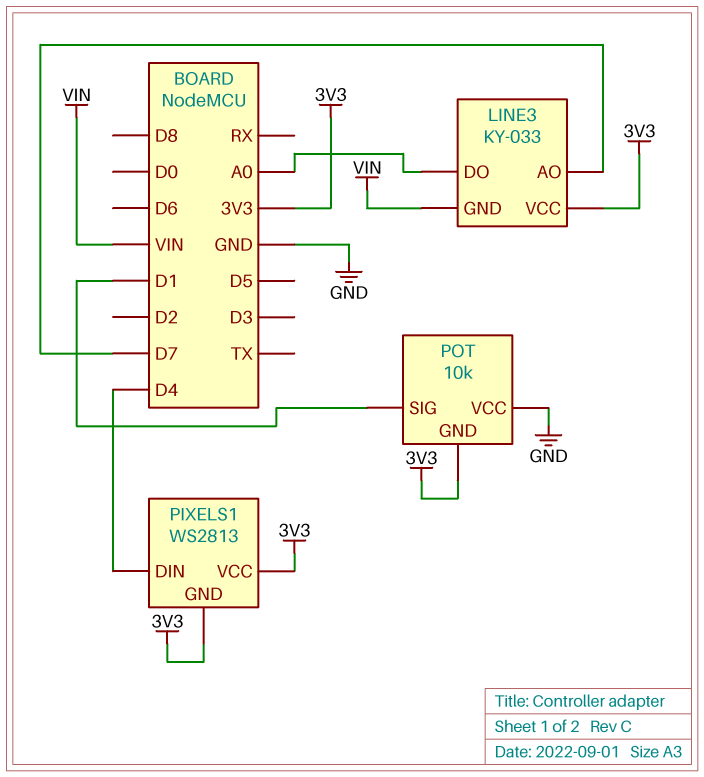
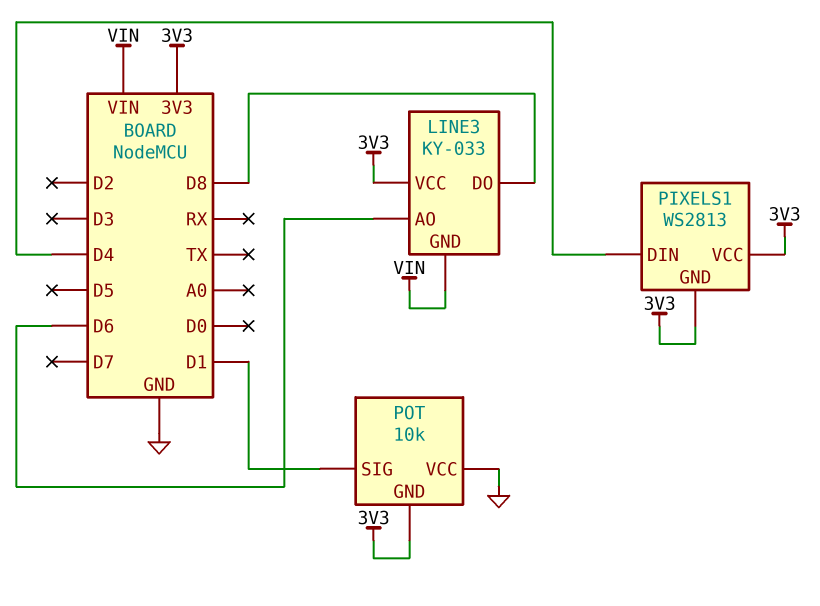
LINE3 pin AO: D7 -> D6
LINE3 pin DO: A0 -> D8

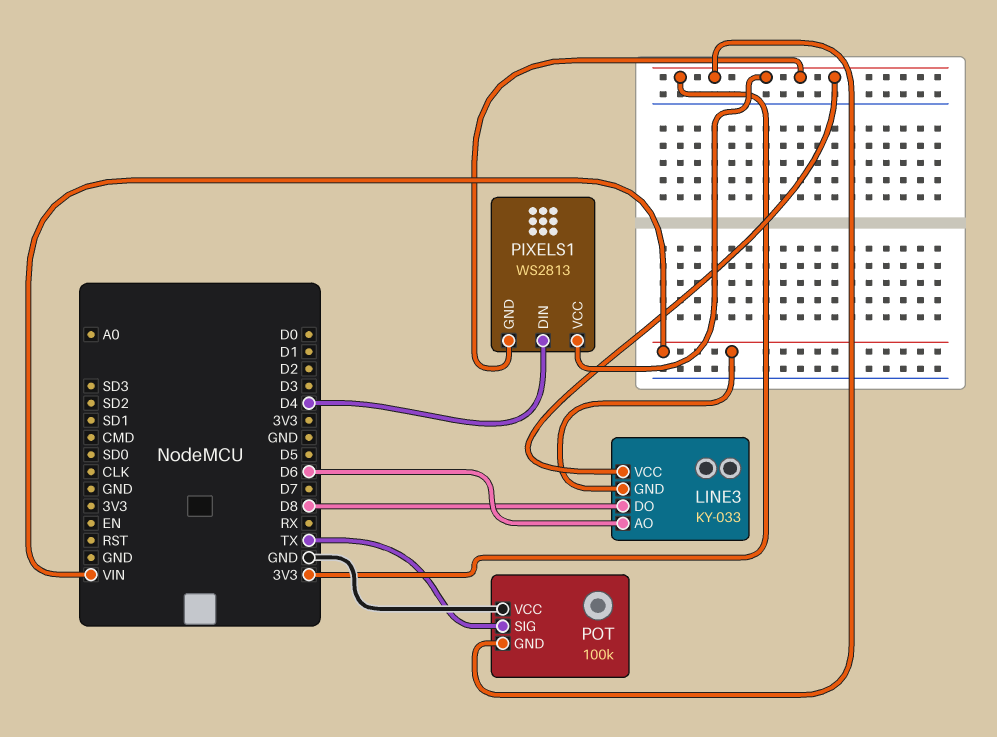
POT: 10k -> 100k
POT pin SIG: D1 -> TX

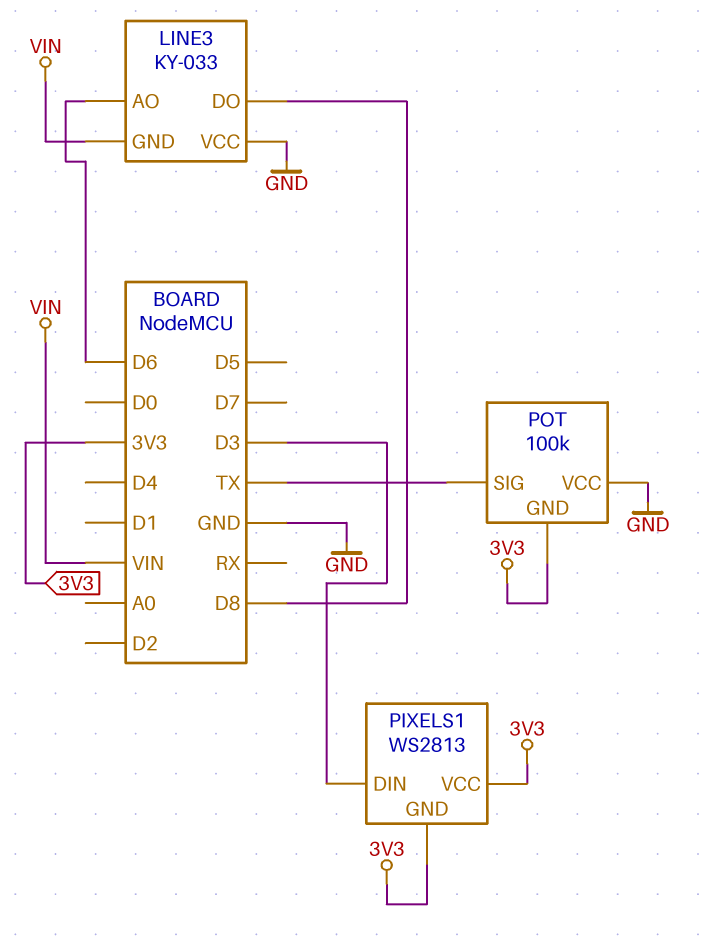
LINE3 pin VCC: 3V3 -> GND
PIXELS1 pin DIN: D4 -> D3

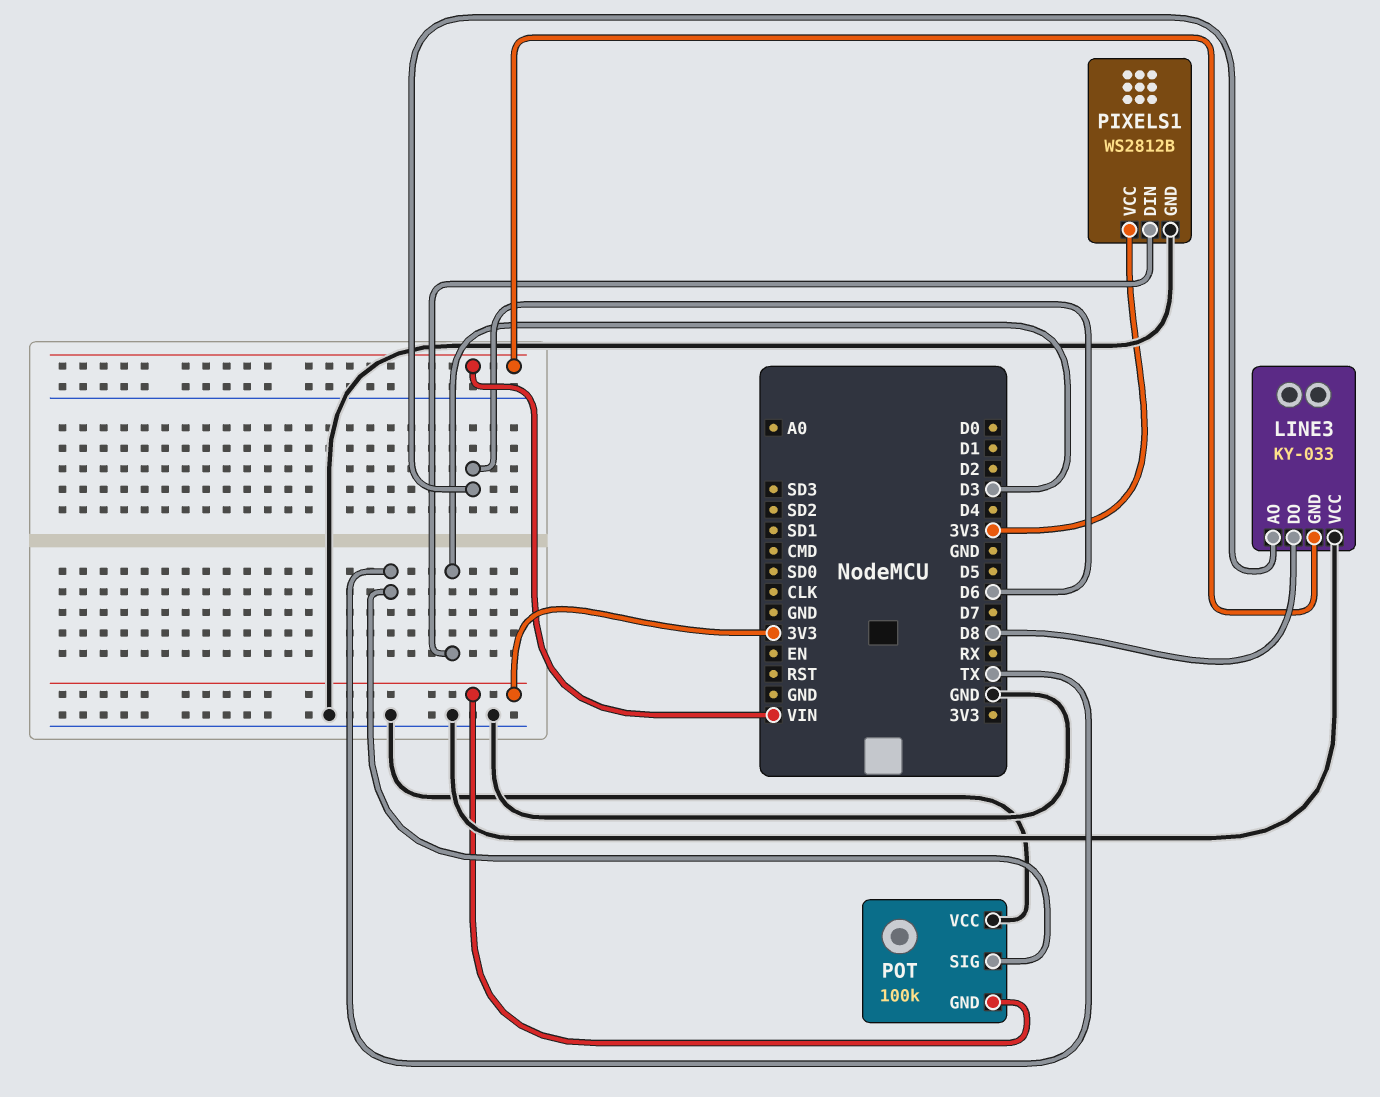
PIXELS1: WS2813 -> WS2812B
PIXELS1 pin GND: 3V3 -> GND

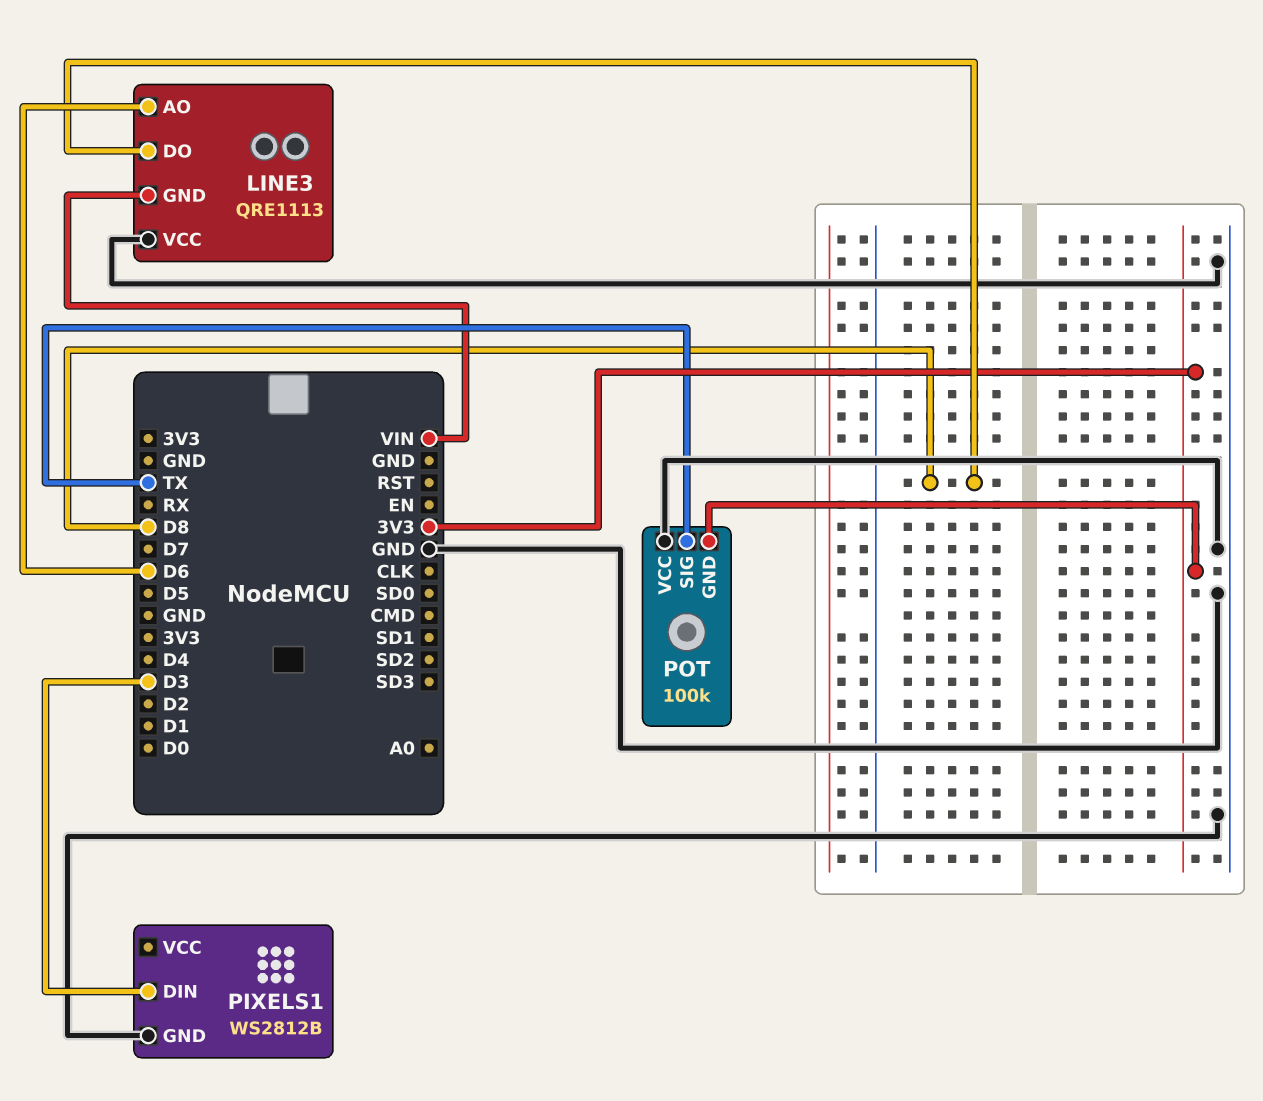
LINE3: KY-033 -> QRE1113
PIXELS1 pin VCC: 3V3 -> none

